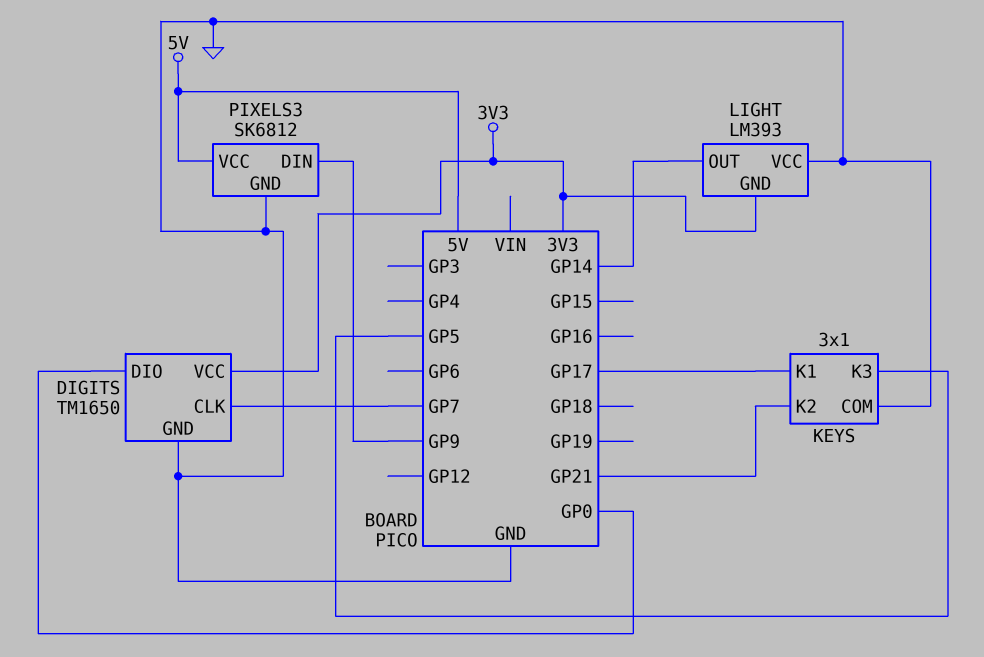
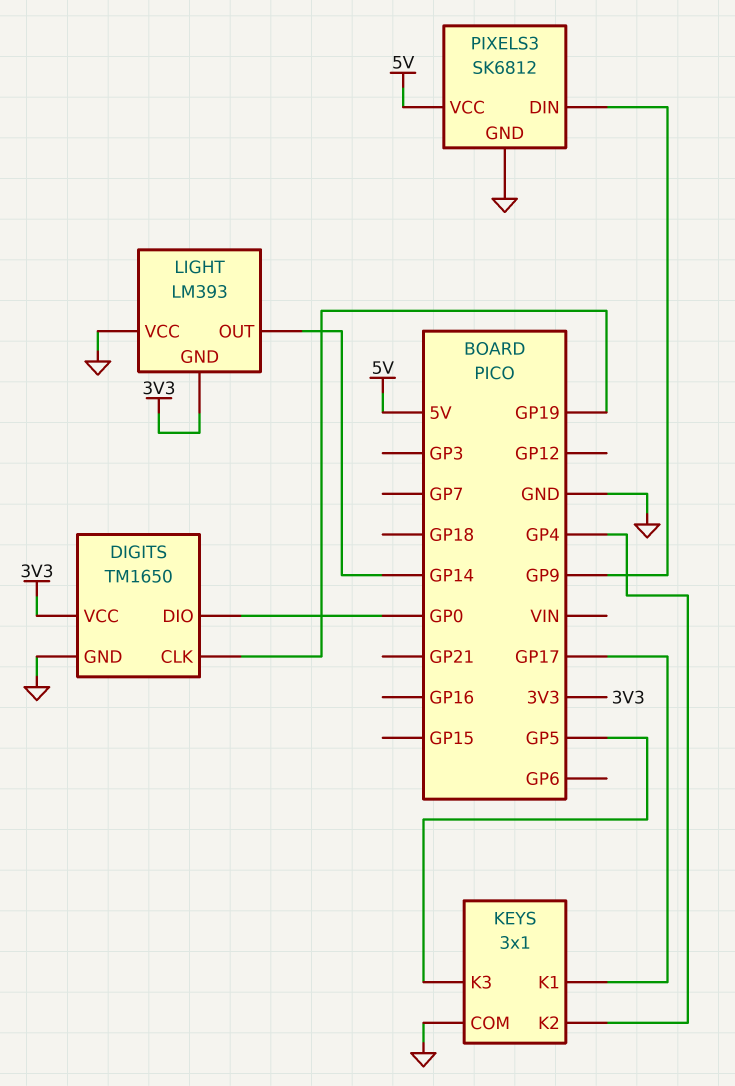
DIGITS pin CLK: GP7 -> GP19
KEYS pin K2: GP21 -> GP4

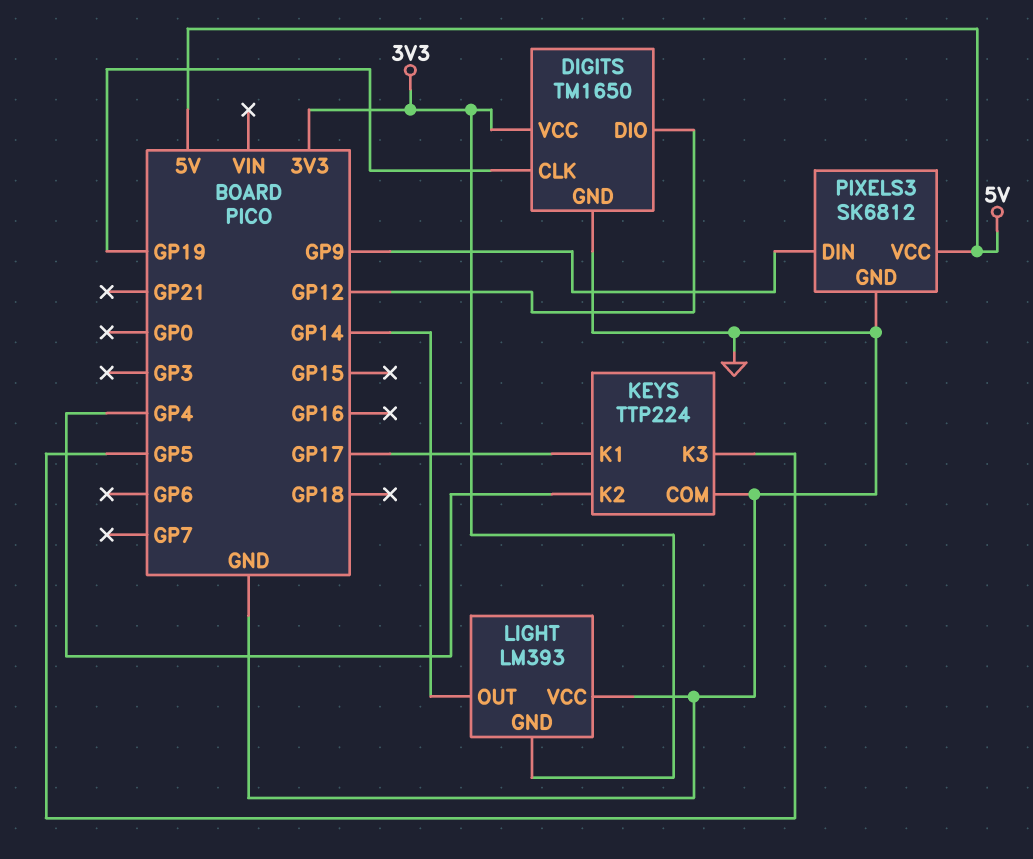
DIGITS pin DIO: GP0 -> GP12
KEYS: 3x1 -> TTP224

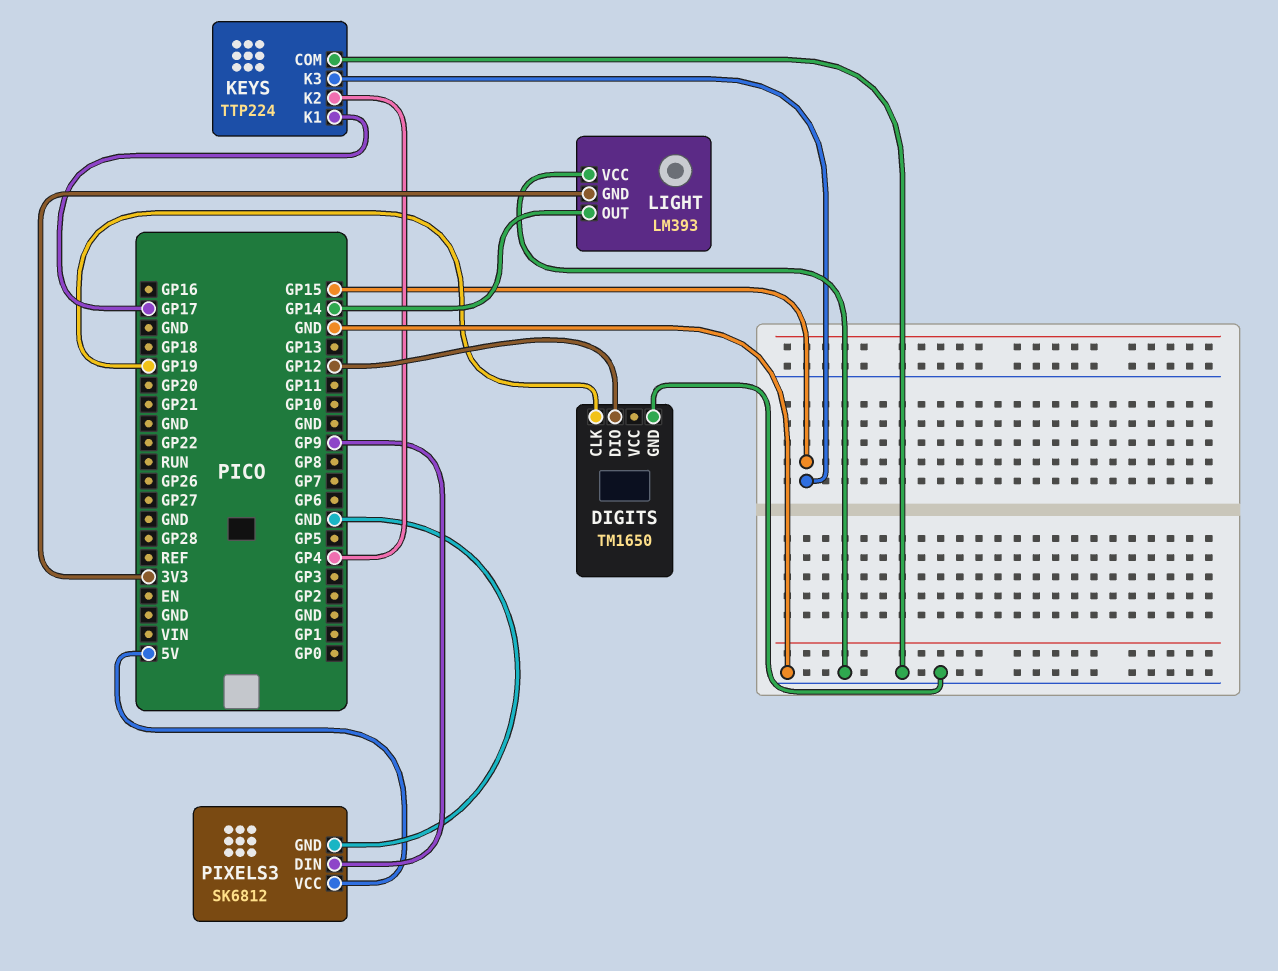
DIGITS pin VCC: 3V3 -> none
KEYS pin K3: GP5 -> GP15

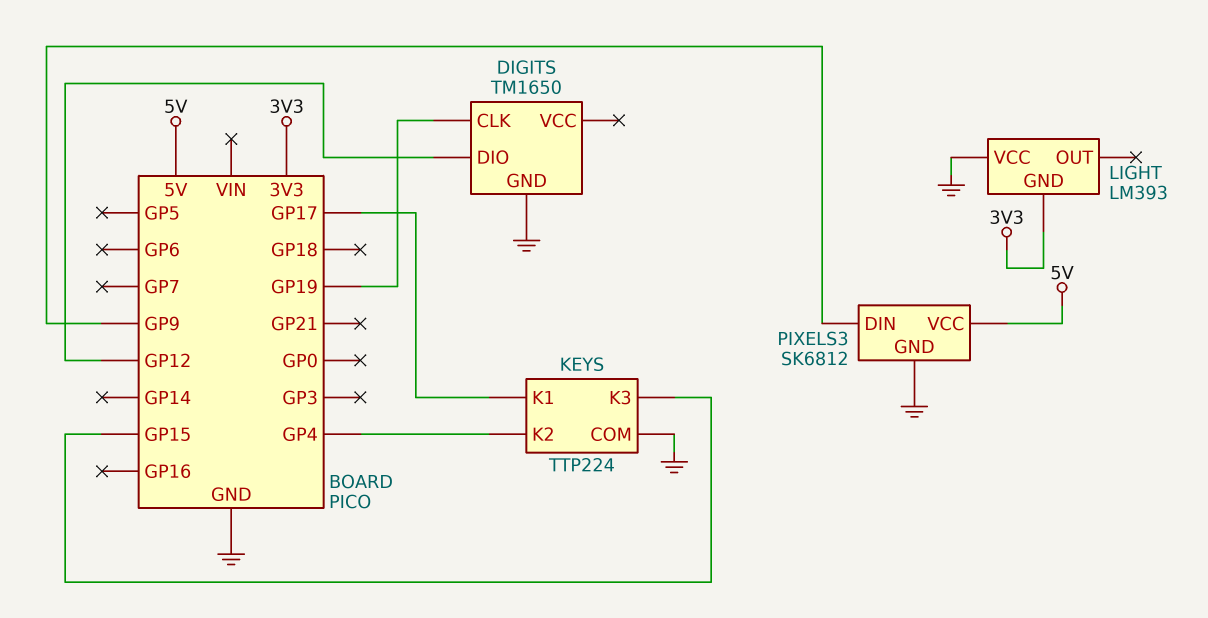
LIGHT pin OUT: GP14 -> none

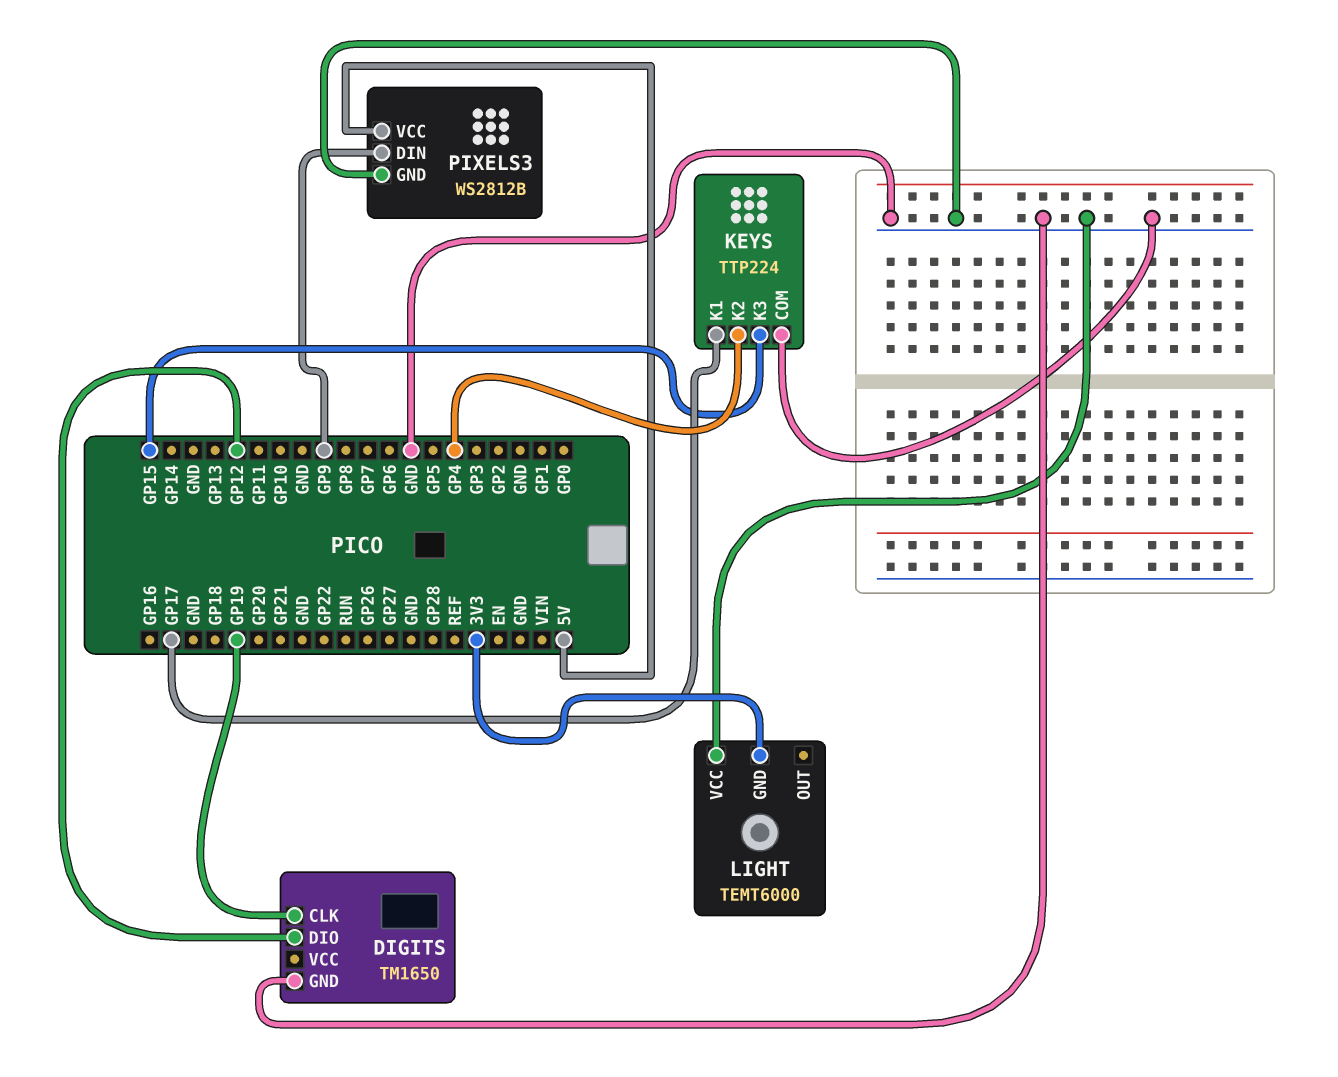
LIGHT: LM393 -> TEMT6000
PIXELS3: SK6812 -> WS2812B

